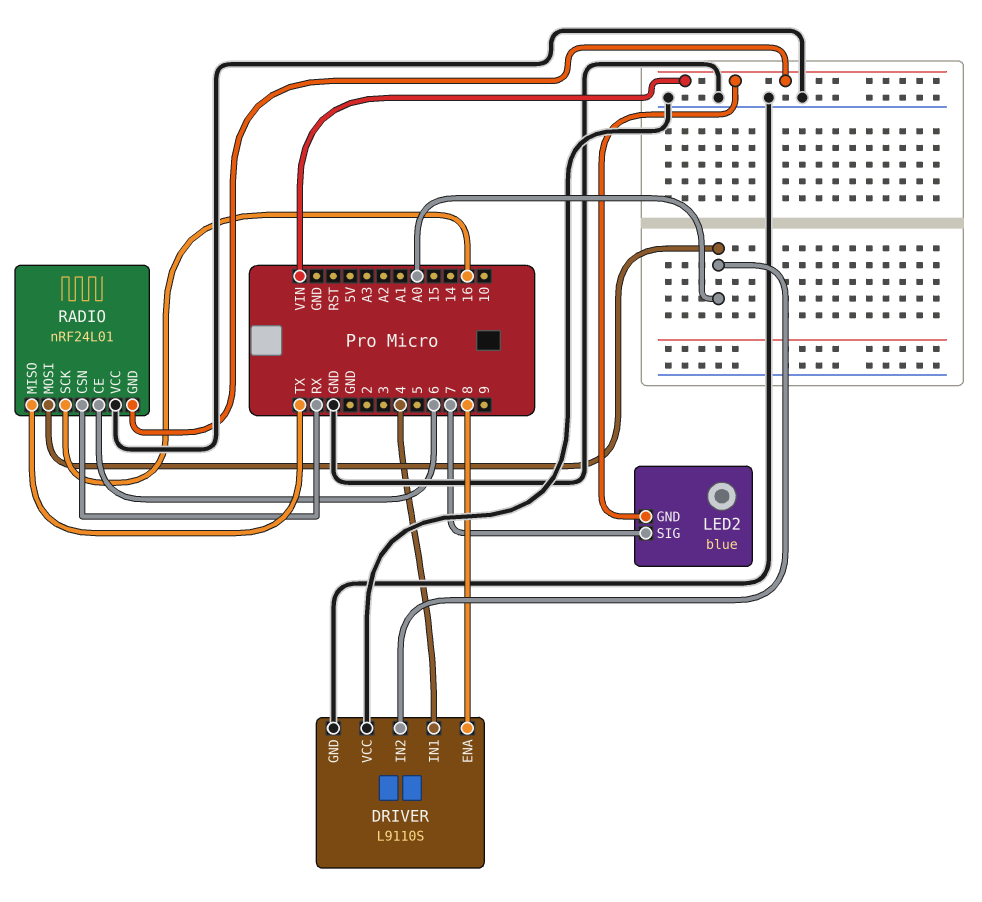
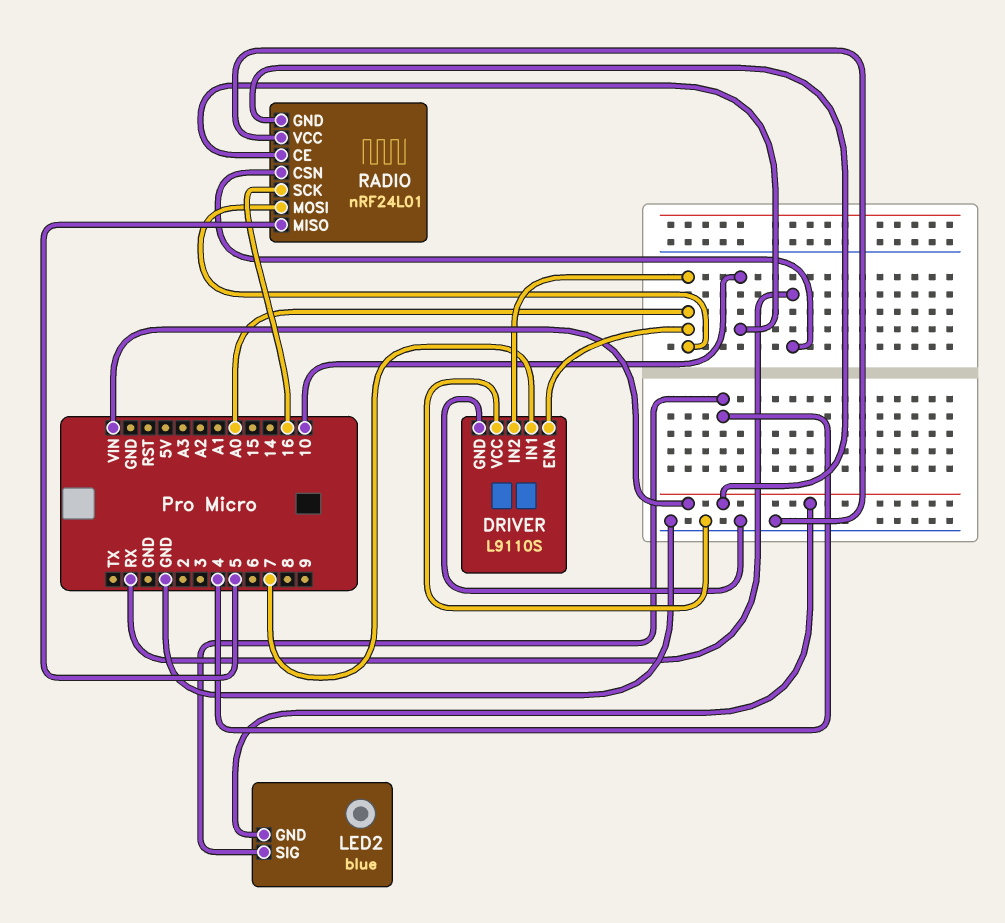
DRIVER pin ENA: 8 -> A0
DRIVER pin IN1: 4 -> 7
LED2 pin SIG: 7 -> 4
RADIO pin CE: 6 -> 10
RADIO pin MISO: TX -> 5

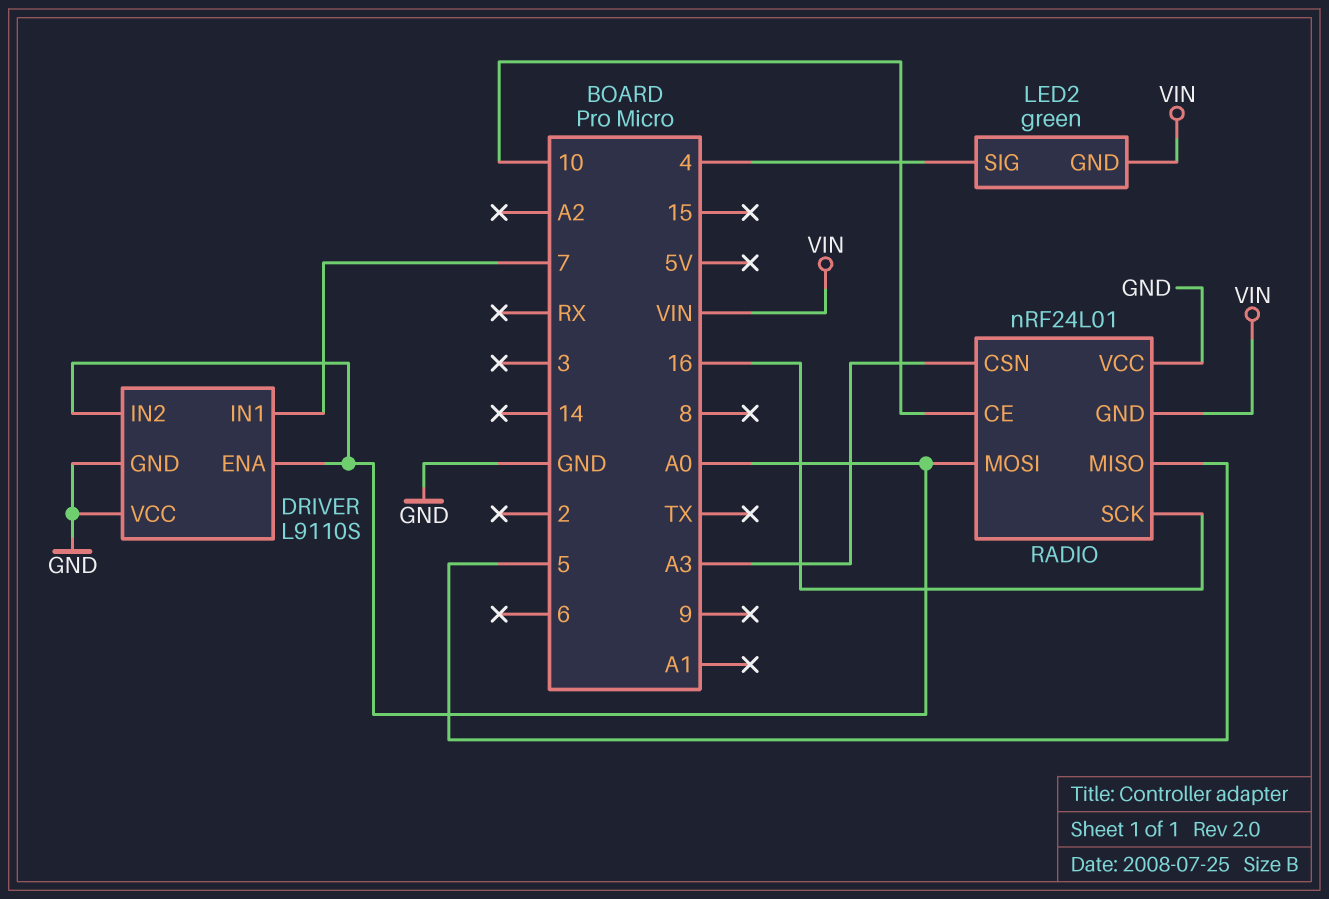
LED2: blue -> green
RADIO pin CSN: RX -> A3

